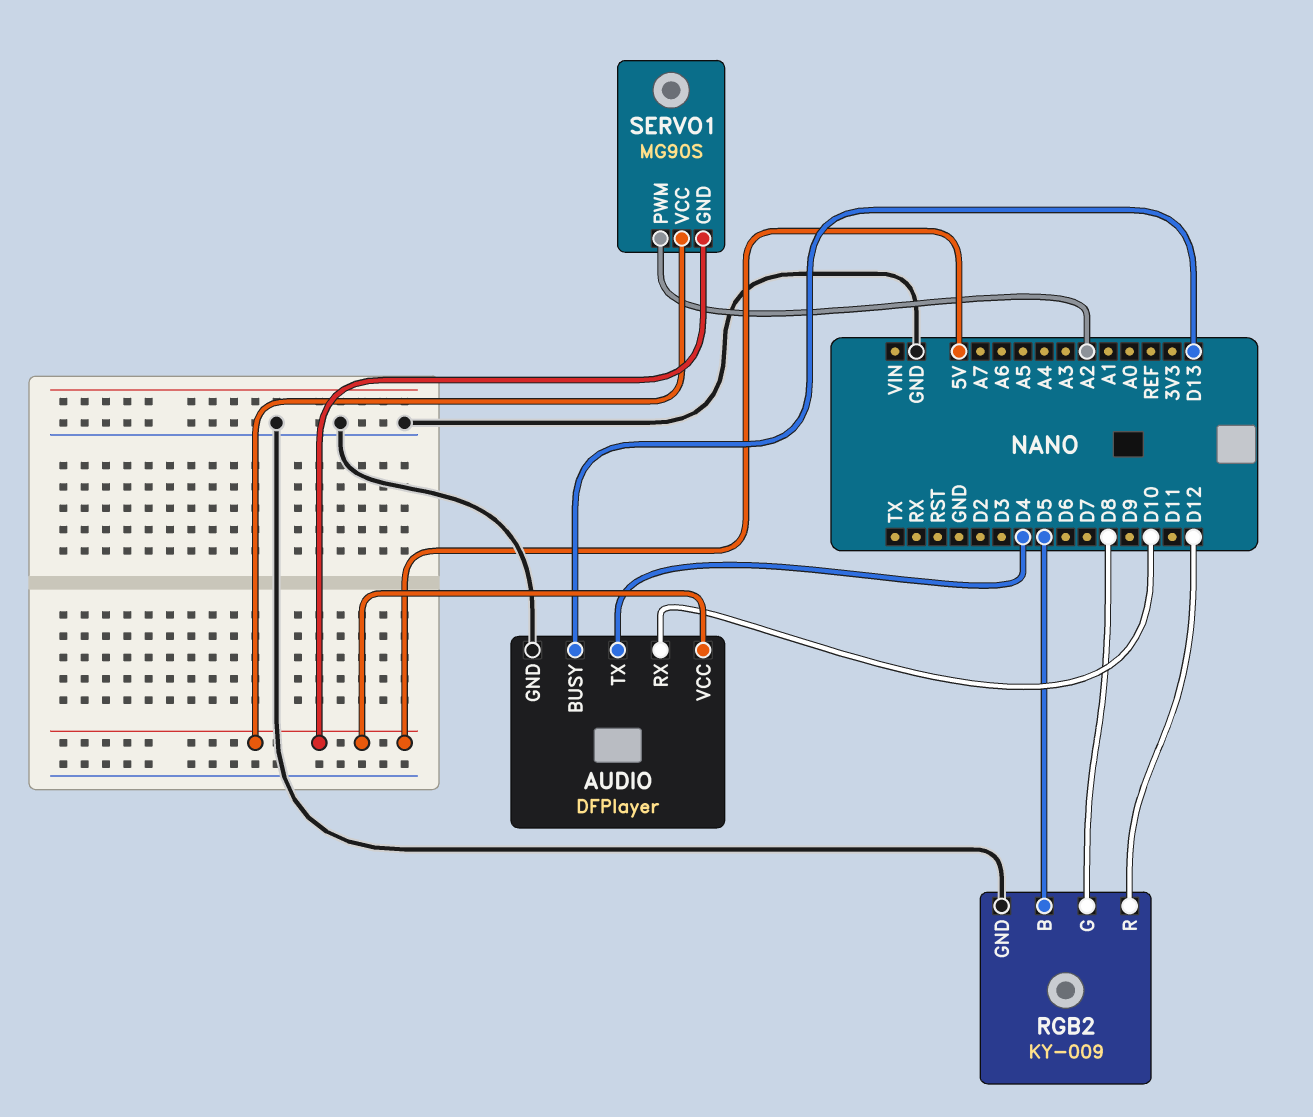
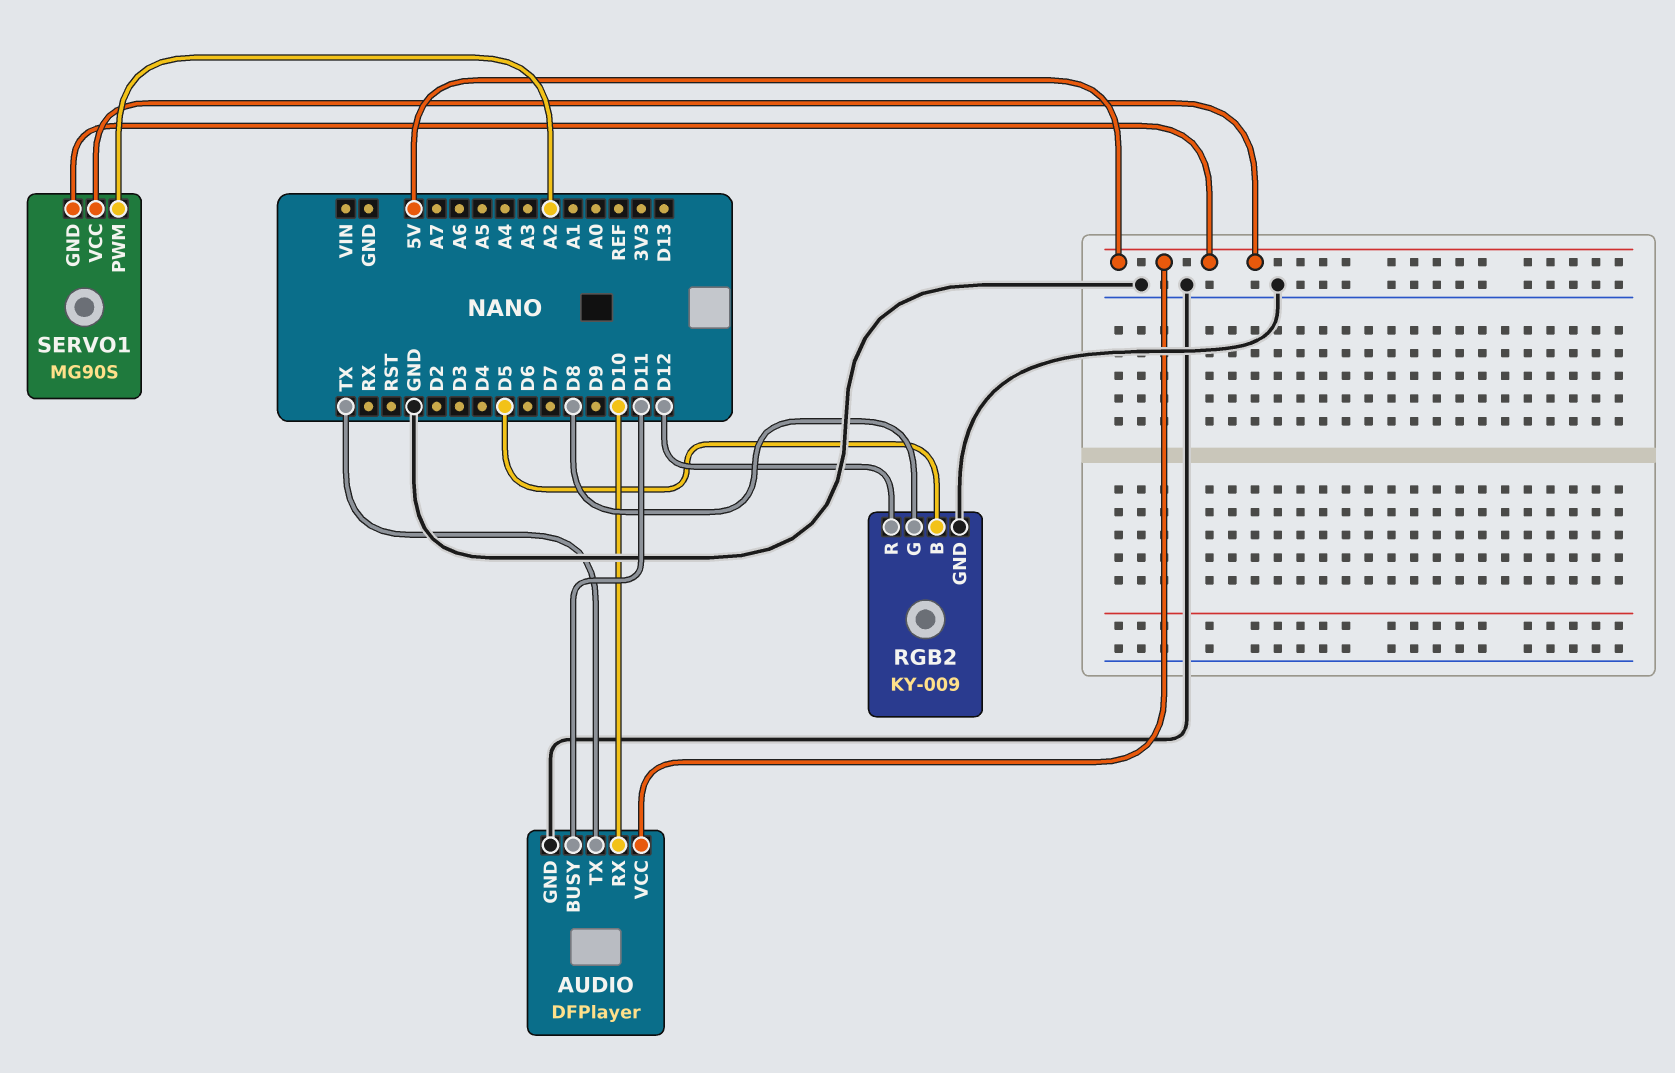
AUDIO pin BUSY: D13 -> D11
AUDIO pin TX: D4 -> TX

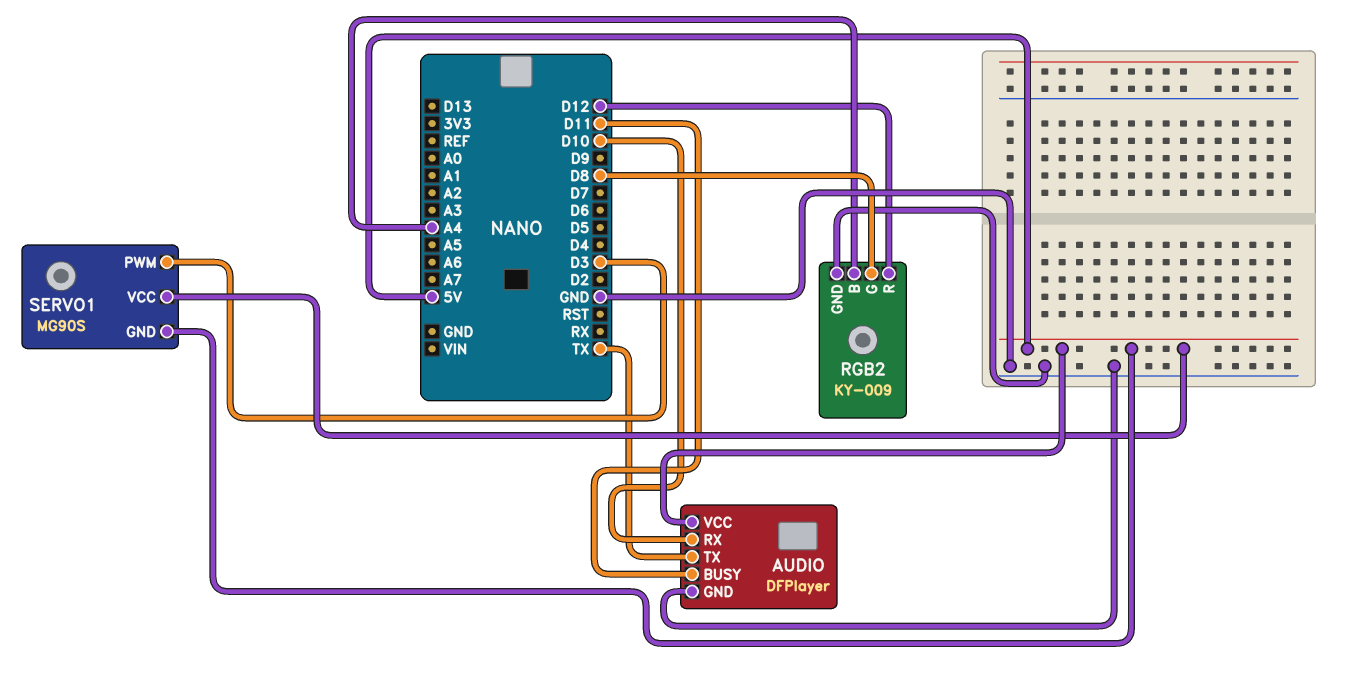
RGB2 pin B: D5 -> A4
SERVO1 pin PWM: A2 -> D3

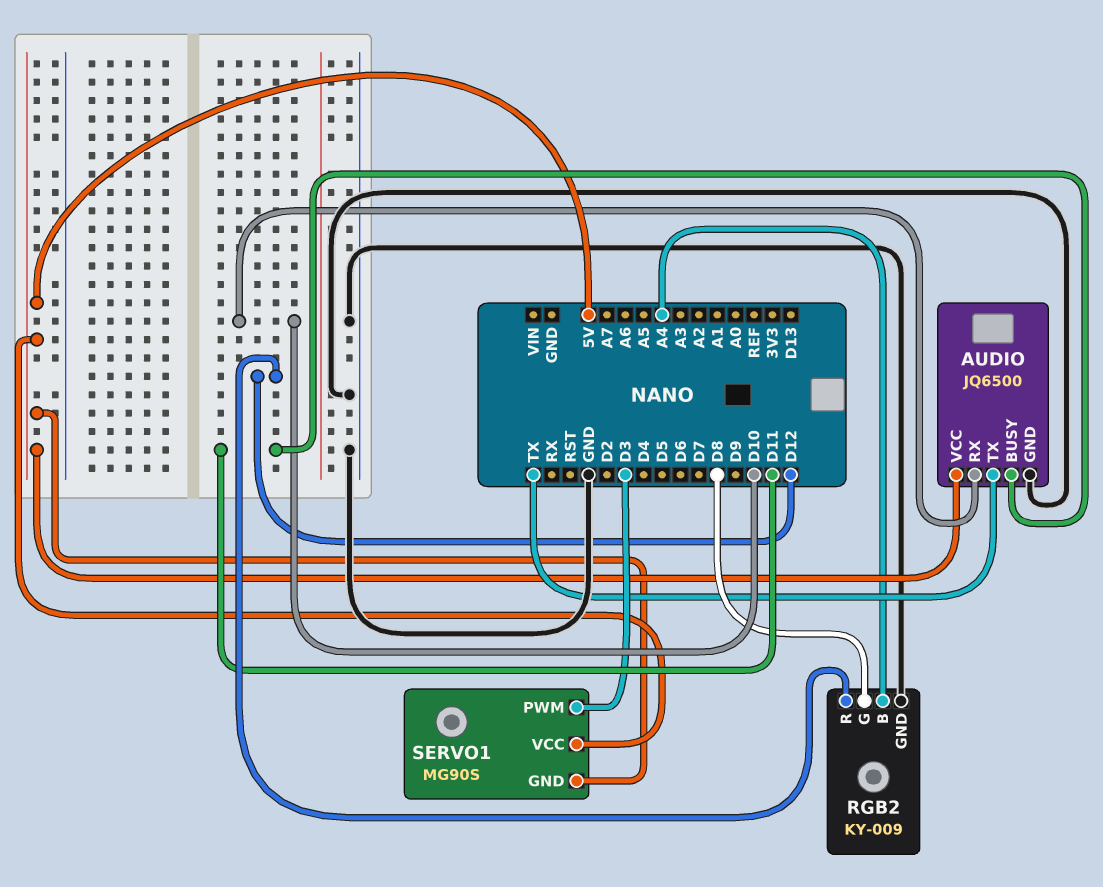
AUDIO: DFPlayer -> JQ6500

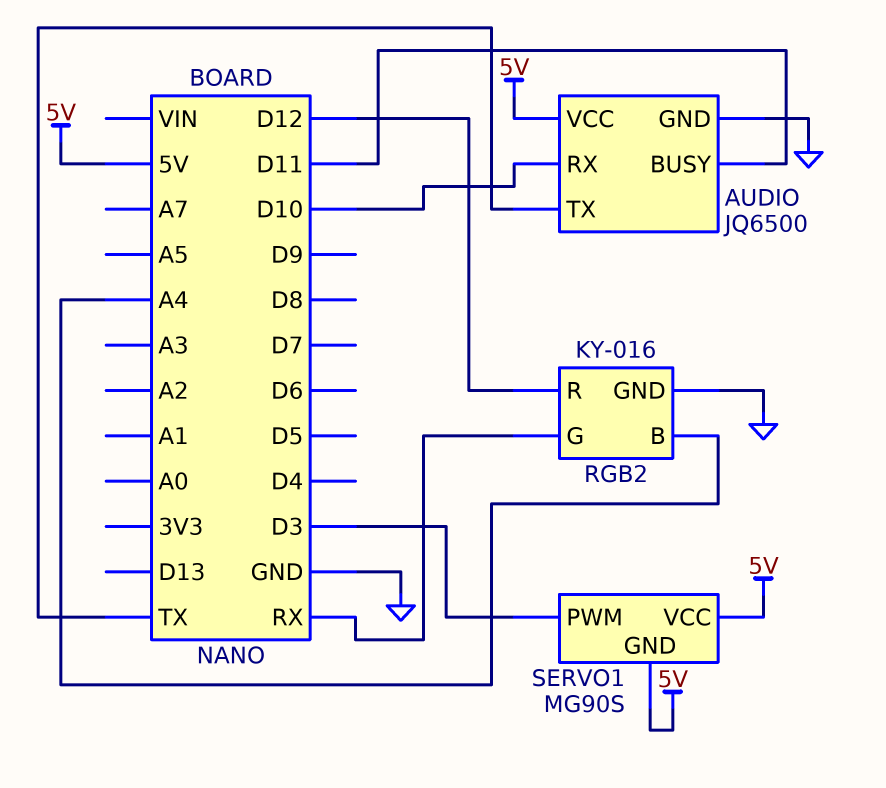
RGB2: KY-009 -> KY-016
RGB2 pin G: D8 -> RX

